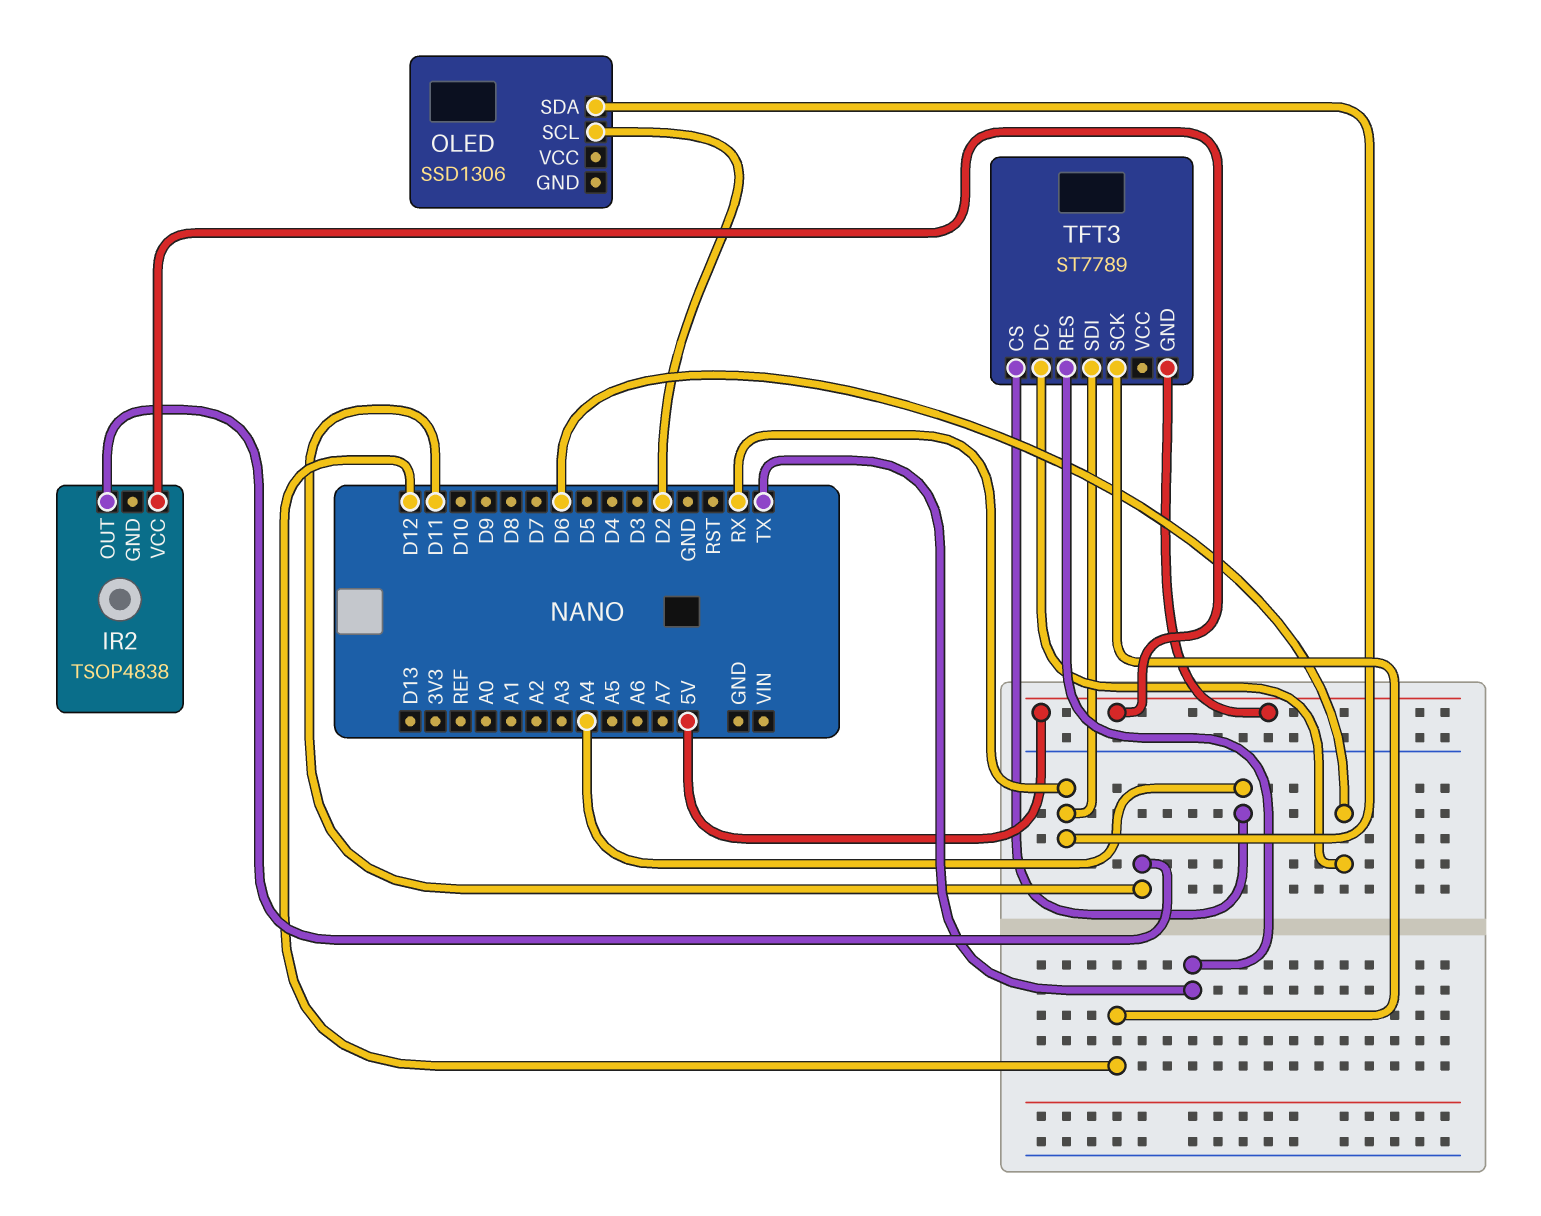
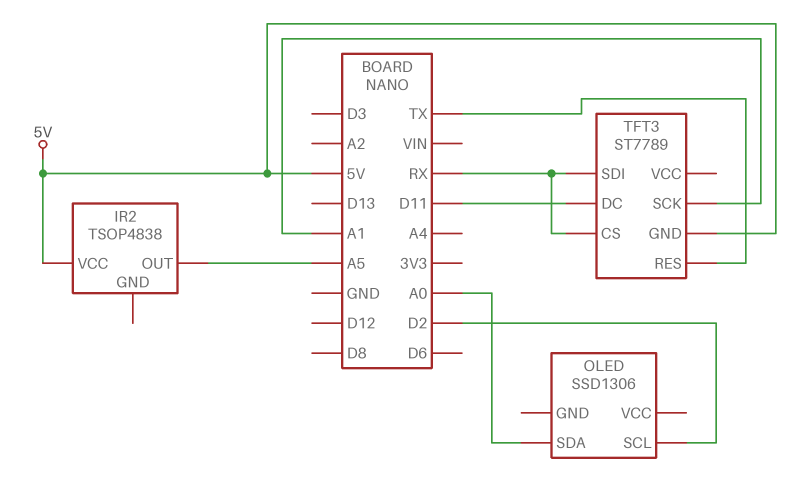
IR2 pin OUT: D11 -> A5
OLED pin SDA: RX -> A0
TFT3 pin CS: A4 -> RX
TFT3 pin DC: D6 -> D11
TFT3 pin SCK: D12 -> A1

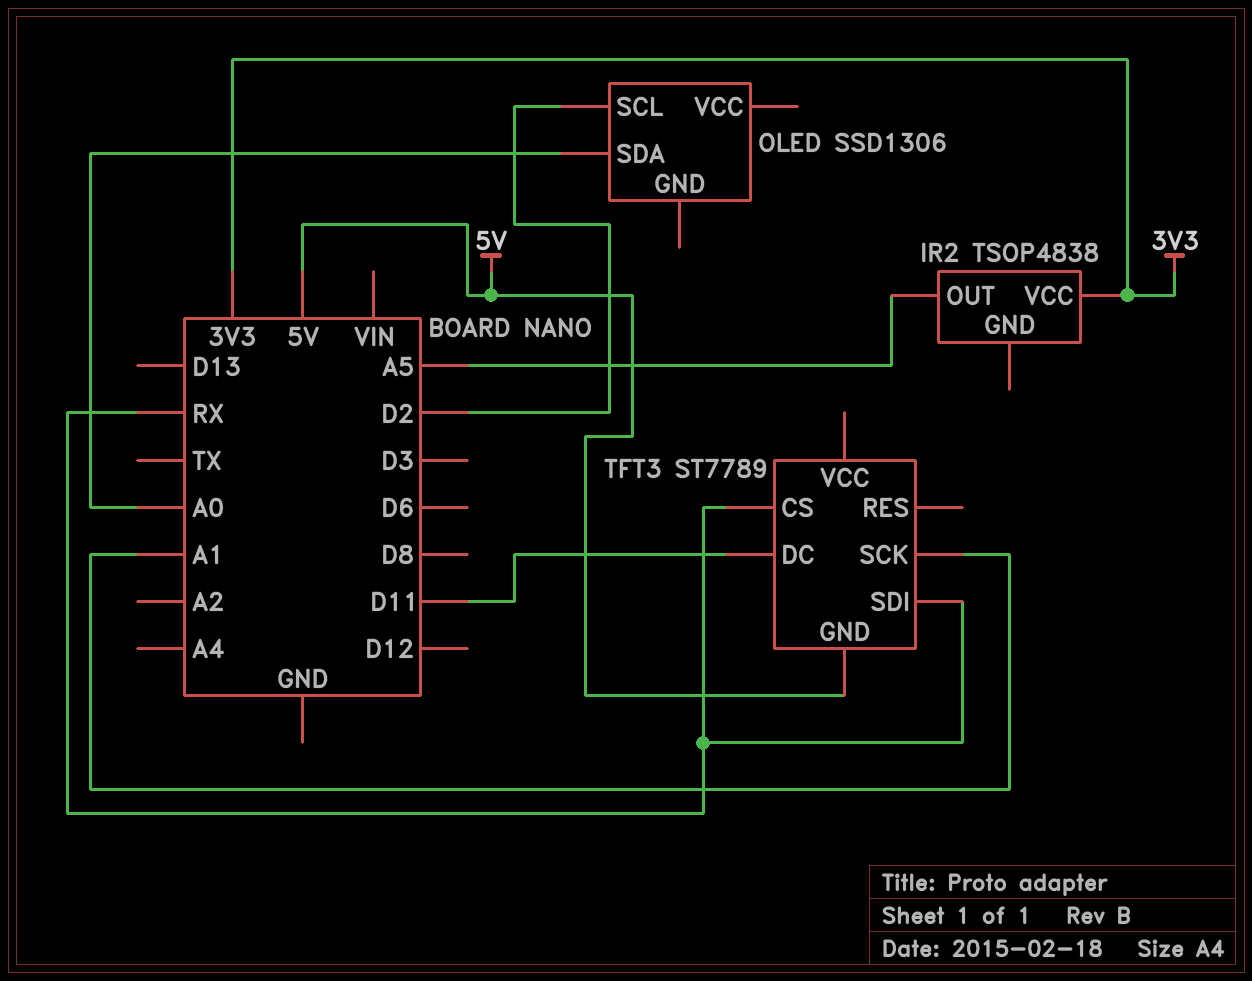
IR2 pin VCC: 5V -> 3V3
TFT3 pin RES: TX -> none

